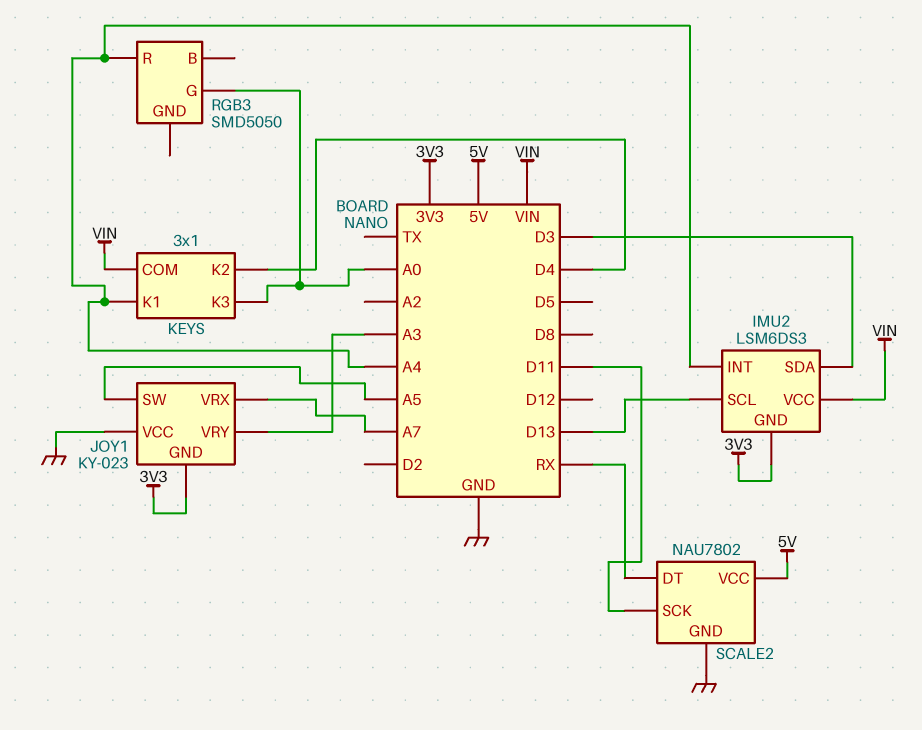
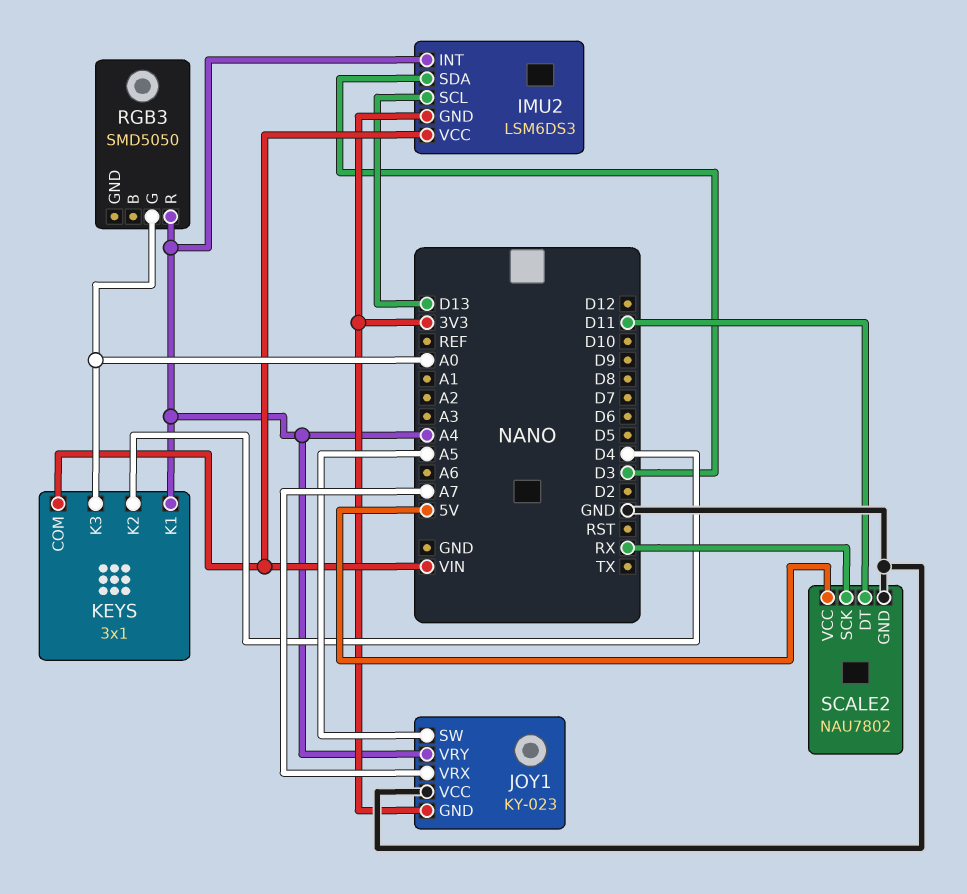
JOY1 pin VRY: A3 -> A4
SCALE2 pin DT: RX -> D11
SCALE2 pin SCK: D11 -> RX

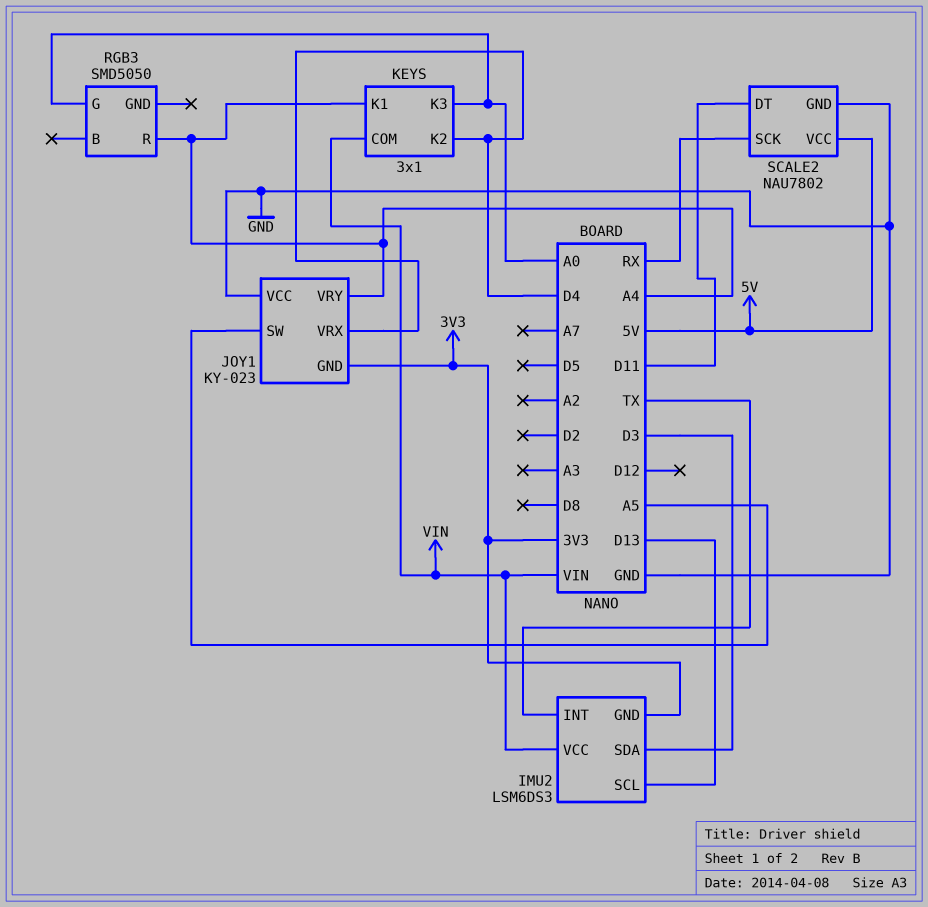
IMU2 pin INT: A4 -> TX
JOY1 pin VRX: A7 -> D4

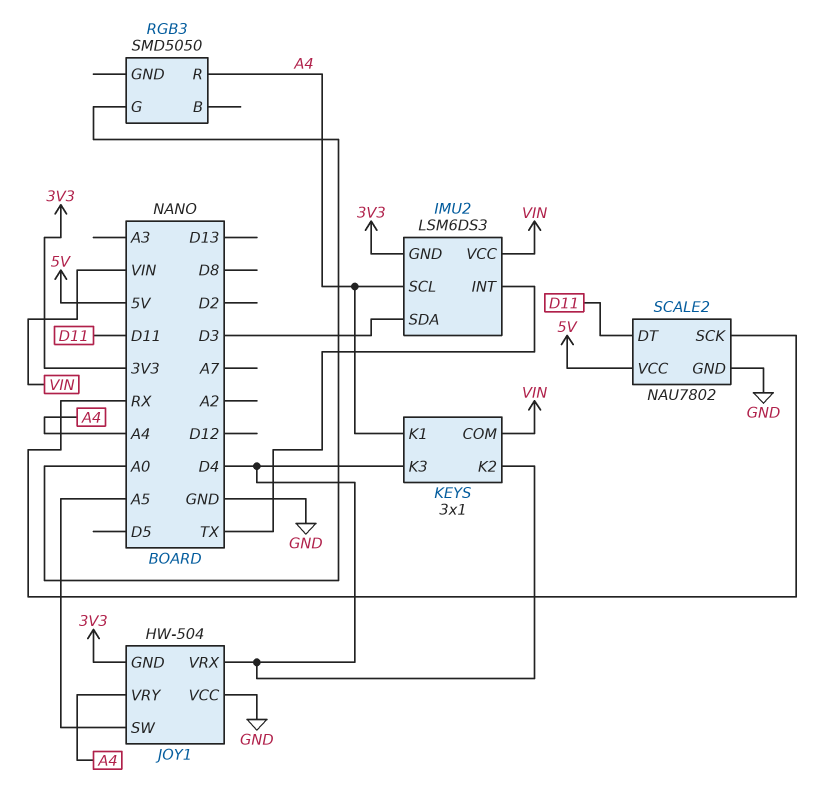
IMU2 pin SCL: D13 -> A4
JOY1: KY-023 -> HW-504
KEYS pin K3: A0 -> D4

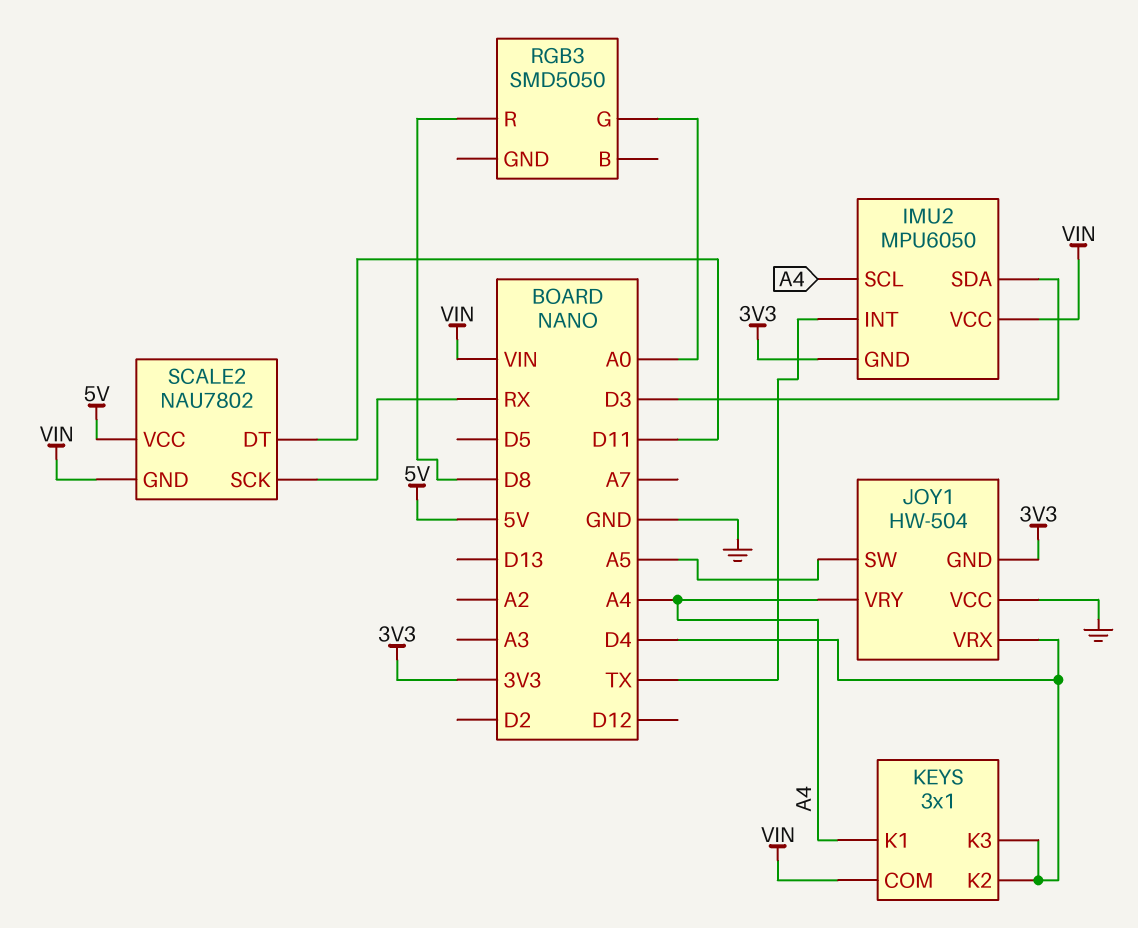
IMU2: LSM6DS3 -> MPU6050
RGB3 pin R: A4 -> D8
SCALE2 pin GND: GND -> VIN

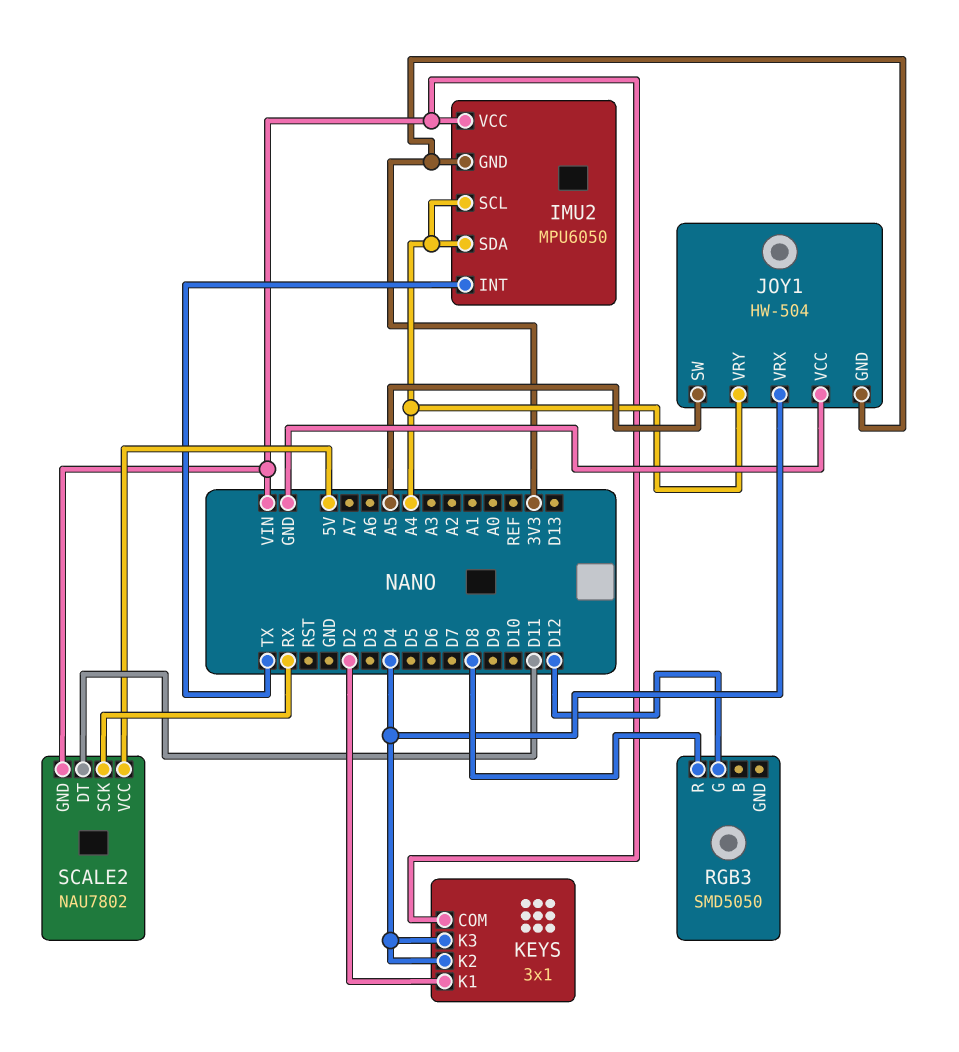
IMU2 pin SDA: D3 -> A4
KEYS pin K1: A4 -> D2
RGB3 pin G: A0 -> D12

